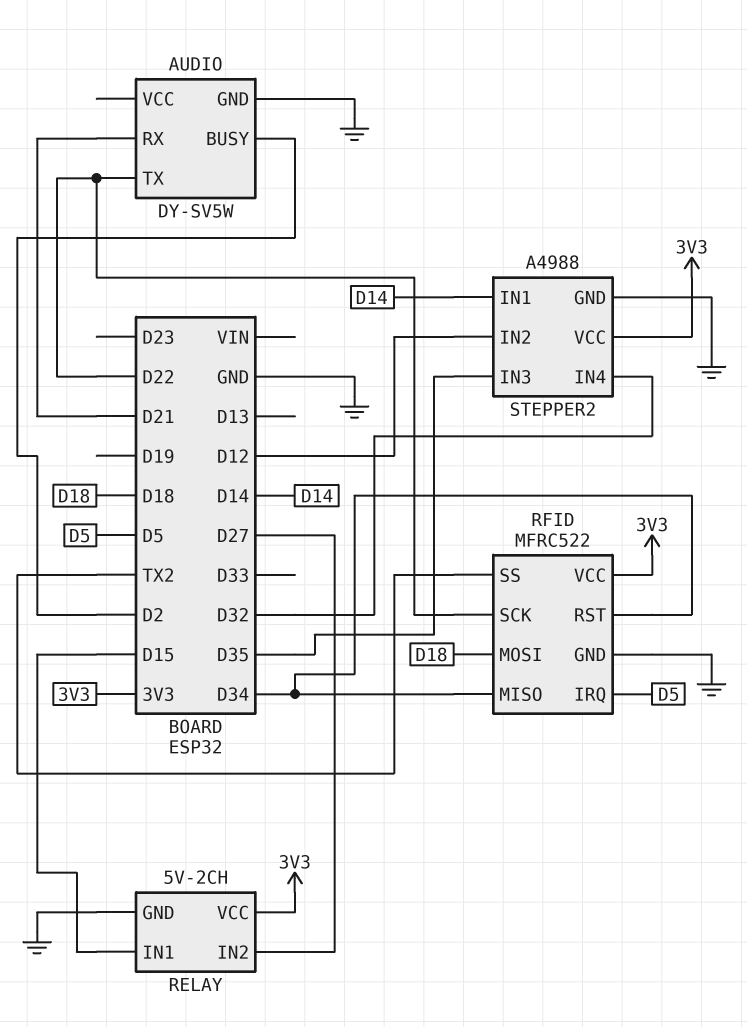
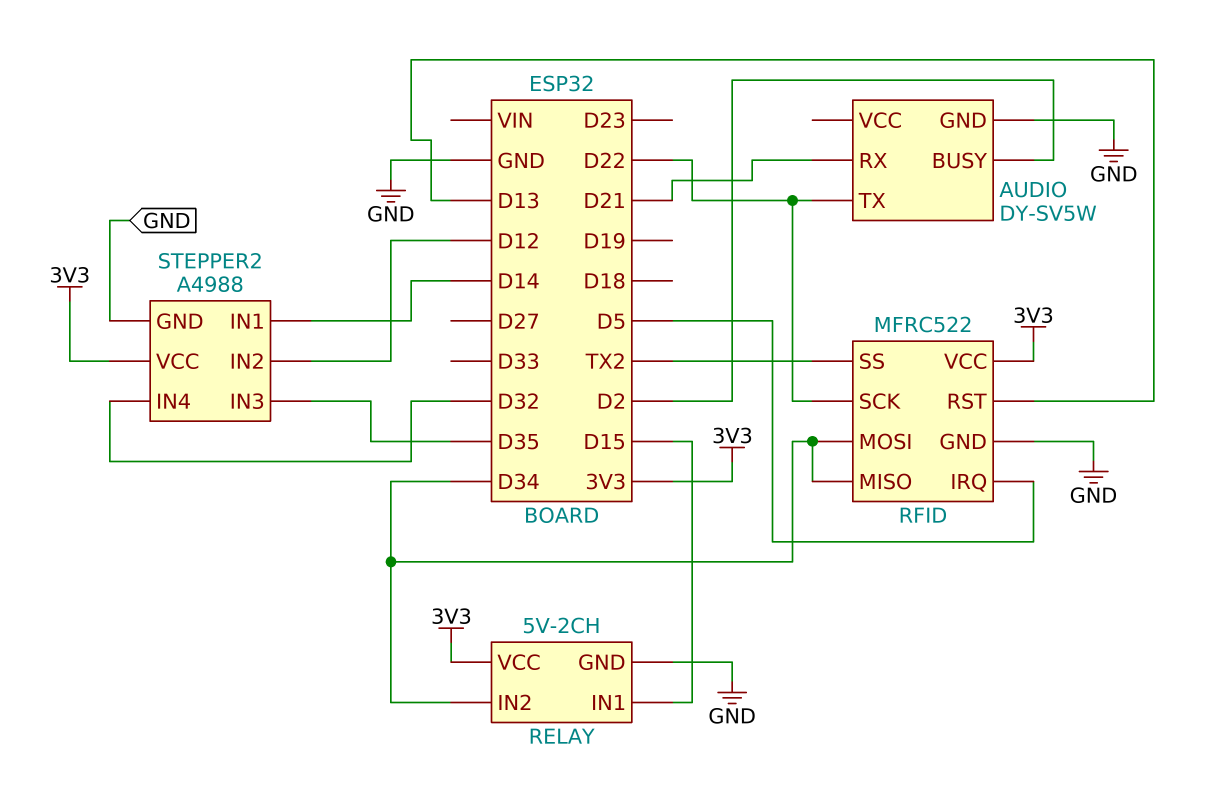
RELAY pin IN2: D27 -> D34
RFID pin MOSI: D18 -> D34
RFID pin RST: D34 -> D13

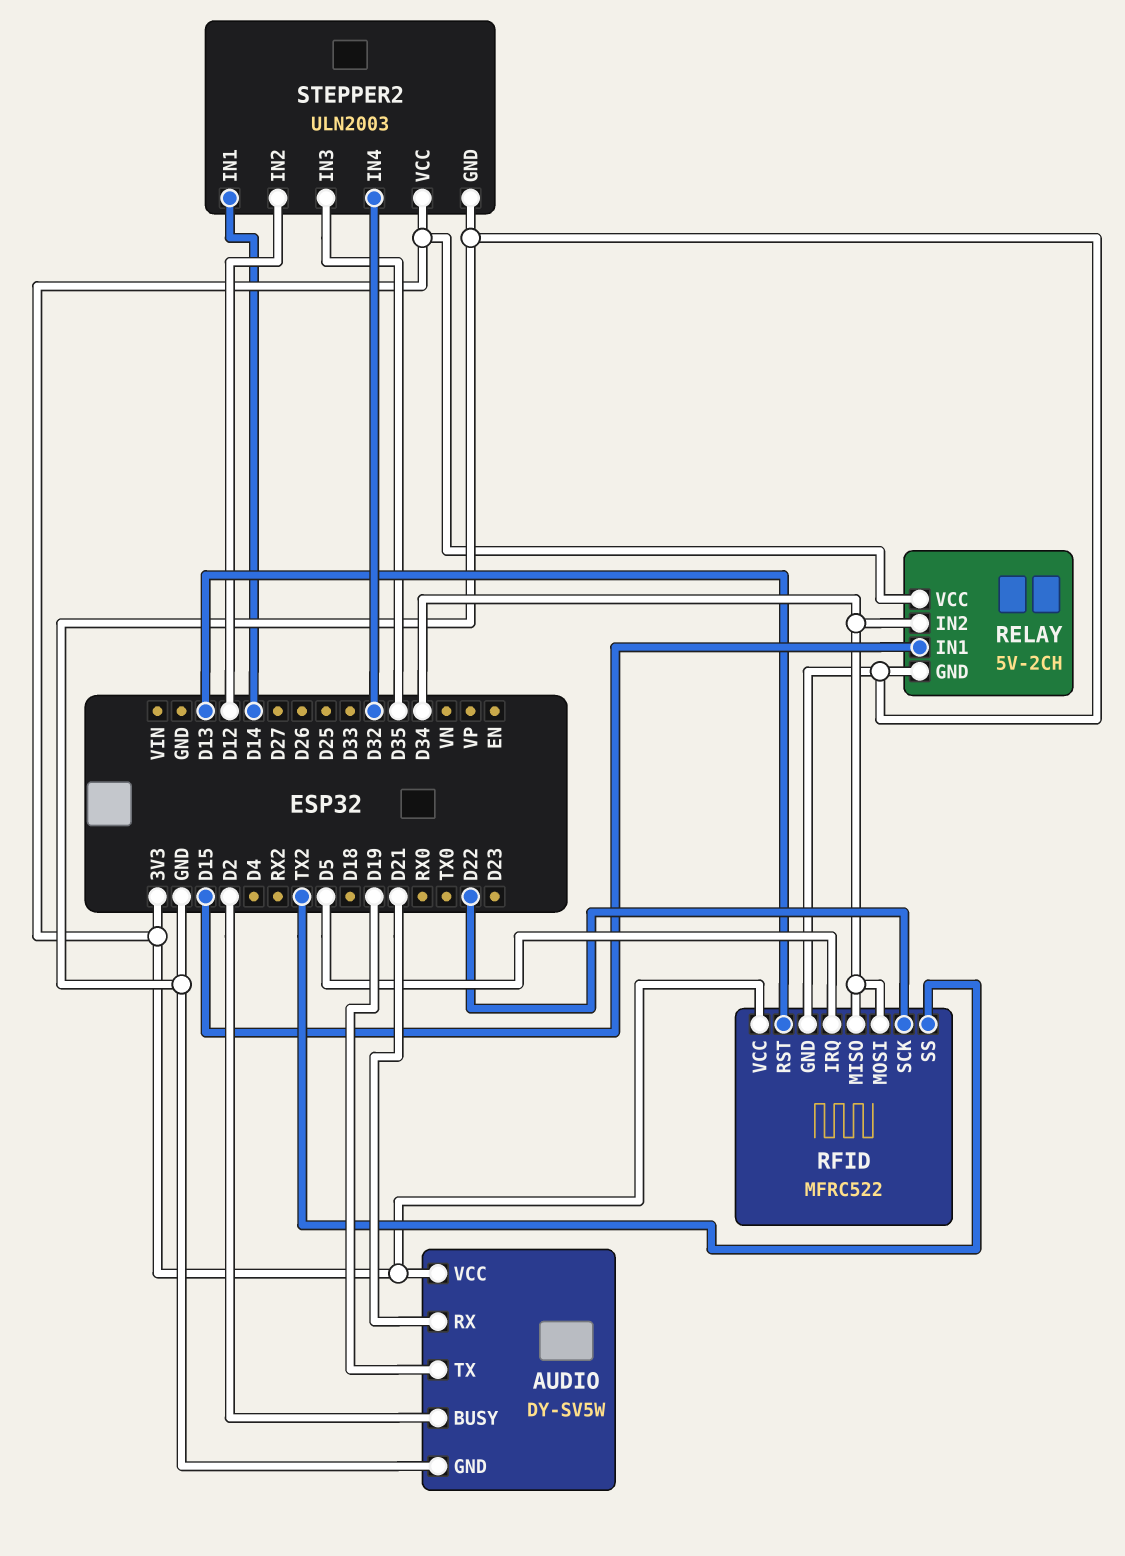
AUDIO pin TX: D22 -> D19
AUDIO pin VCC: none -> 3V3
STEPPER2: A4988 -> ULN2003

